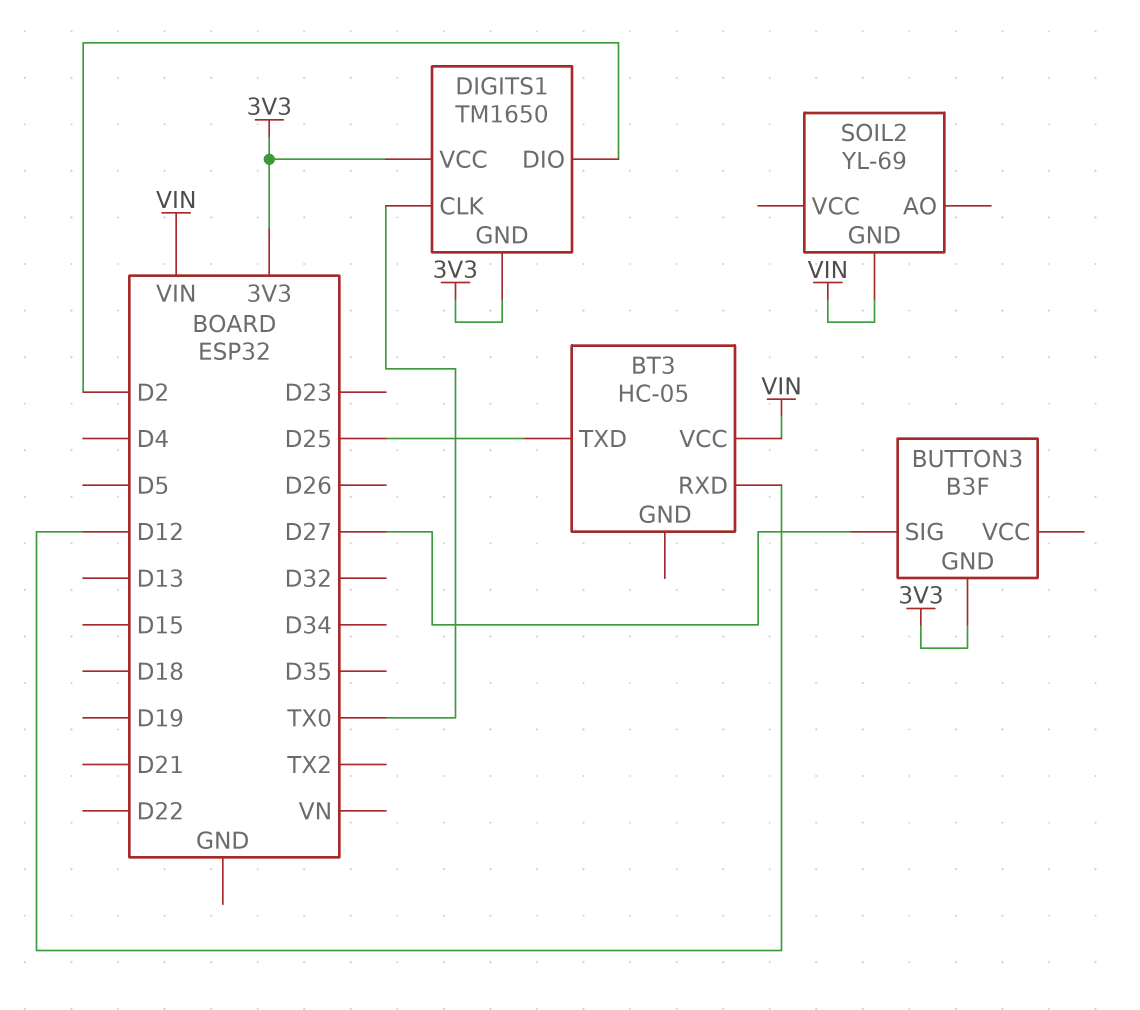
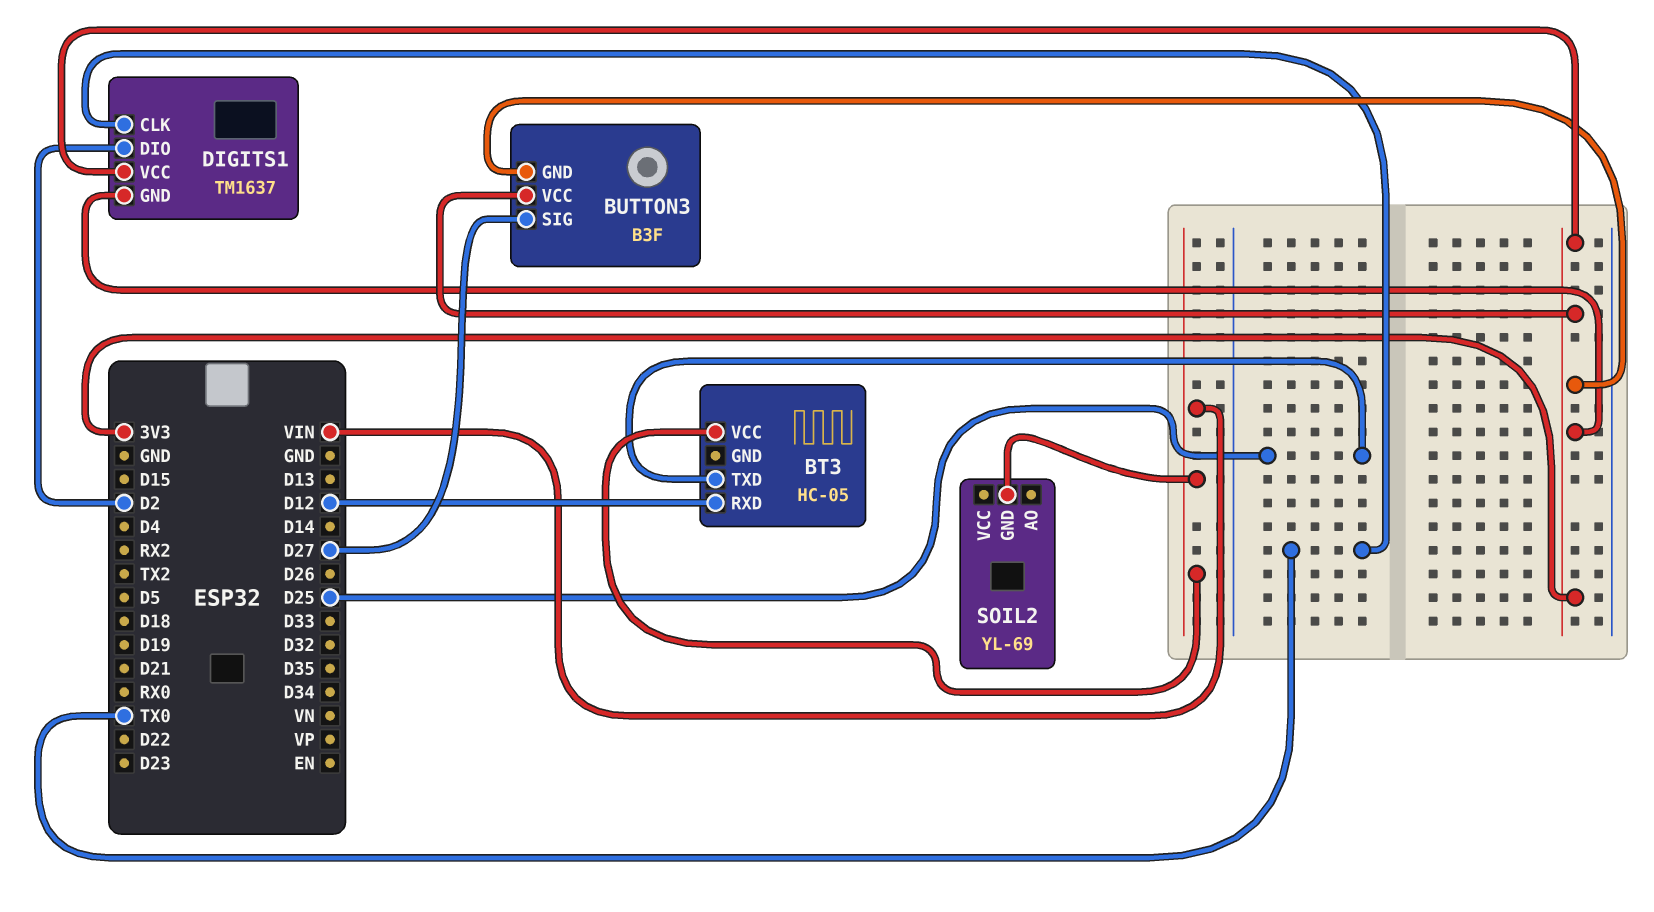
BUTTON3 pin VCC: none -> 3V3
DIGITS1: TM1650 -> TM1637

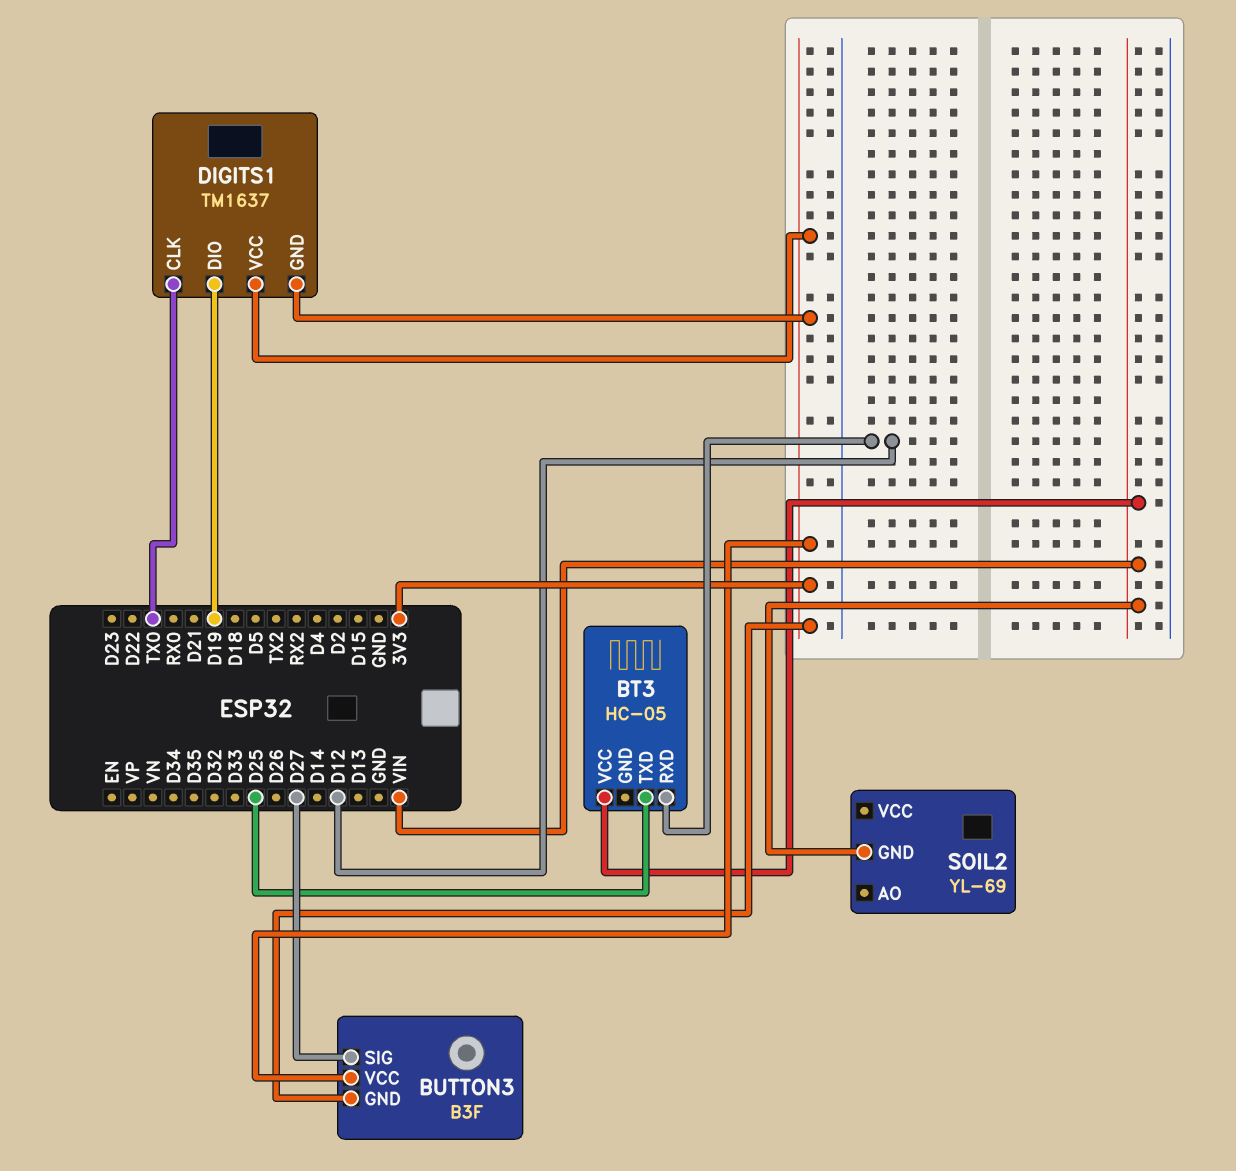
DIGITS1 pin DIO: D2 -> D19

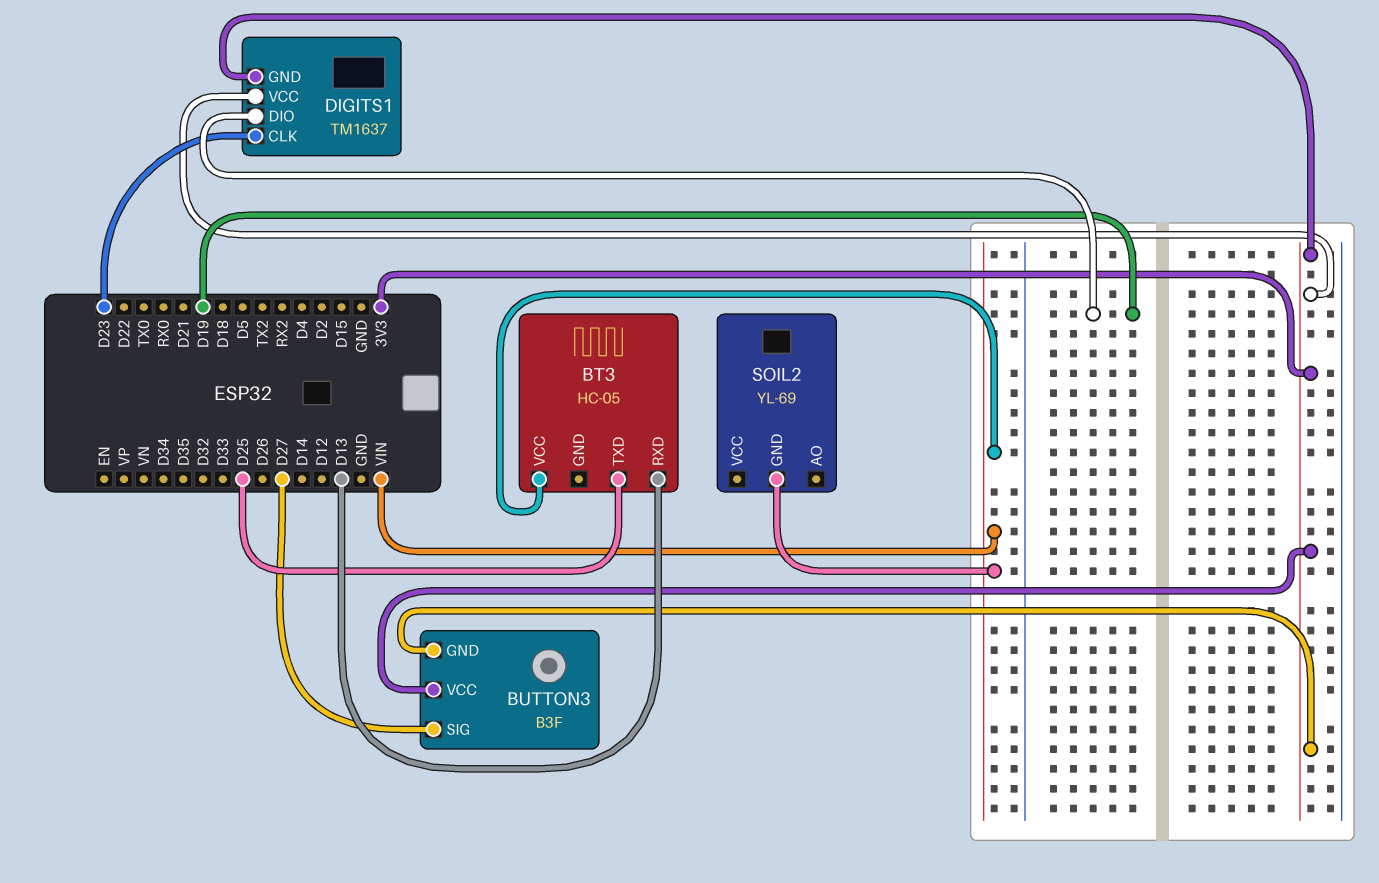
BT3 pin RXD: D12 -> D13
DIGITS1 pin CLK: TX0 -> D23

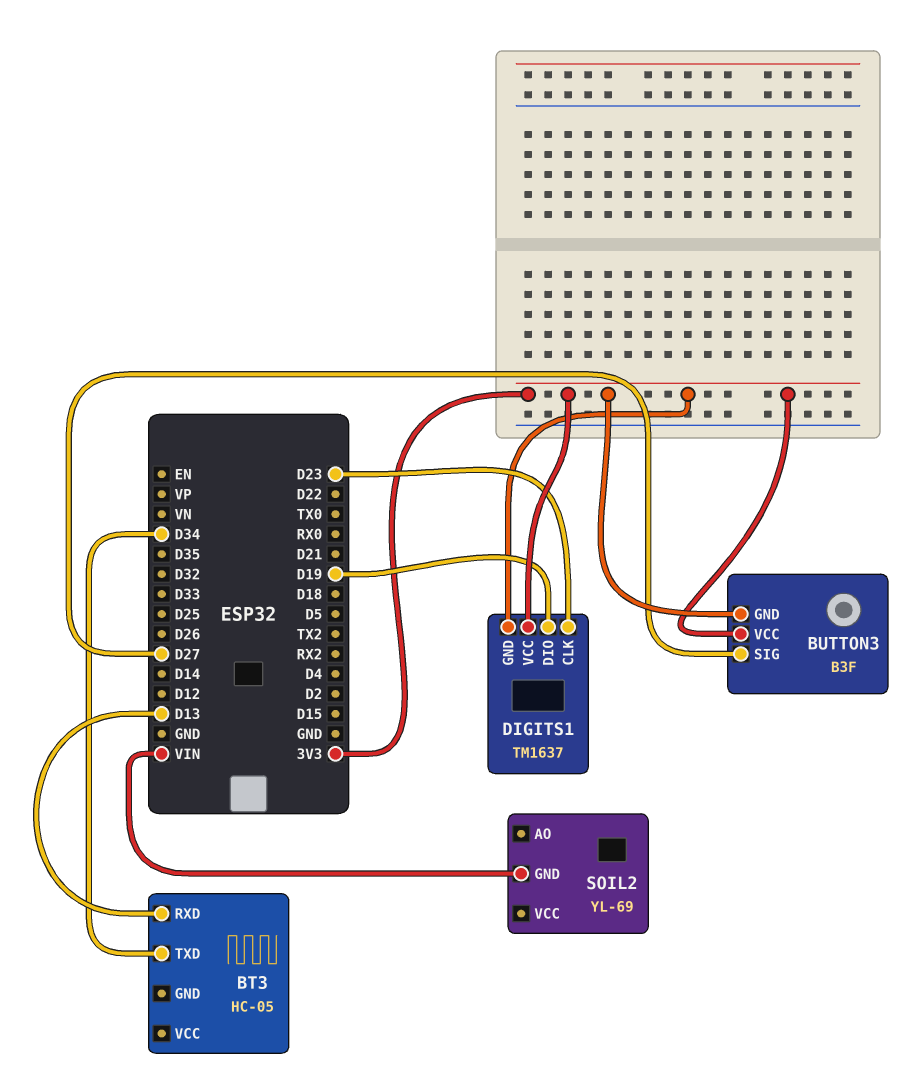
BT3 pin TXD: D25 -> D34
BT3 pin VCC: VIN -> none

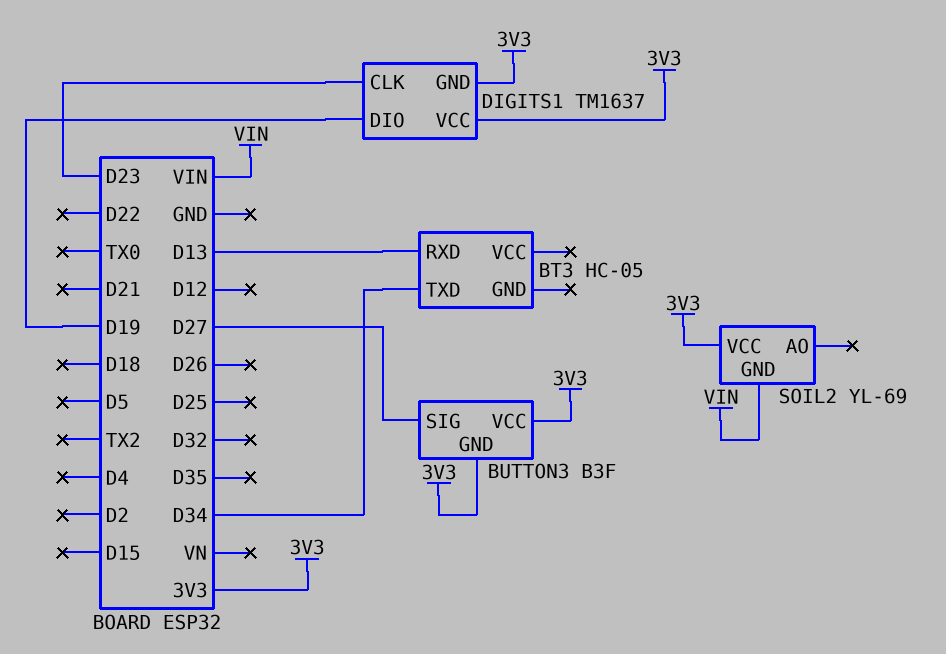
SOIL2 pin VCC: none -> 3V3

